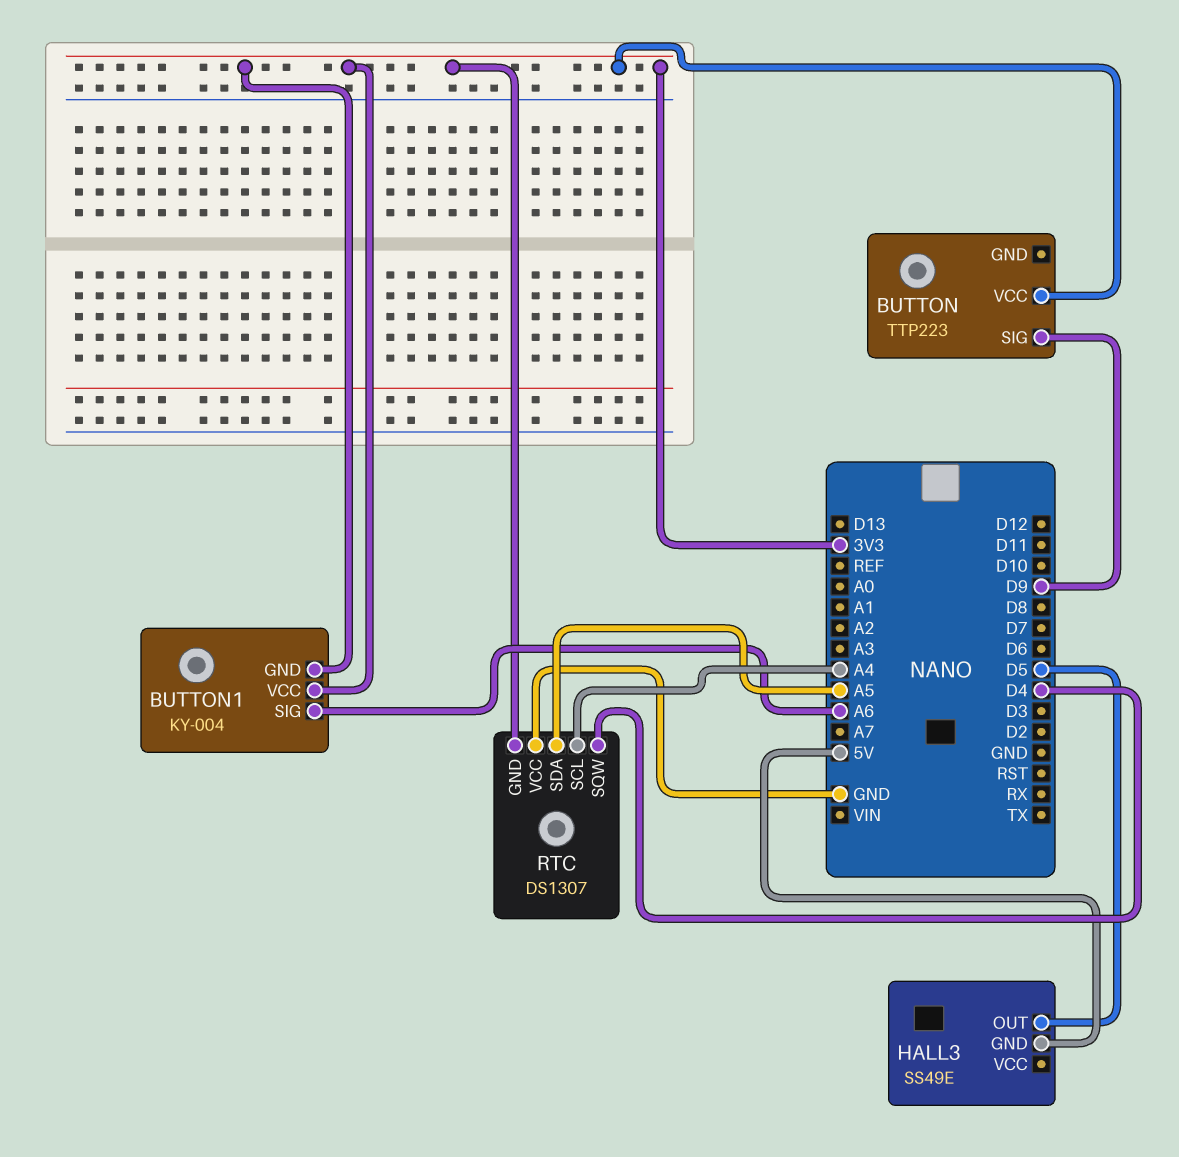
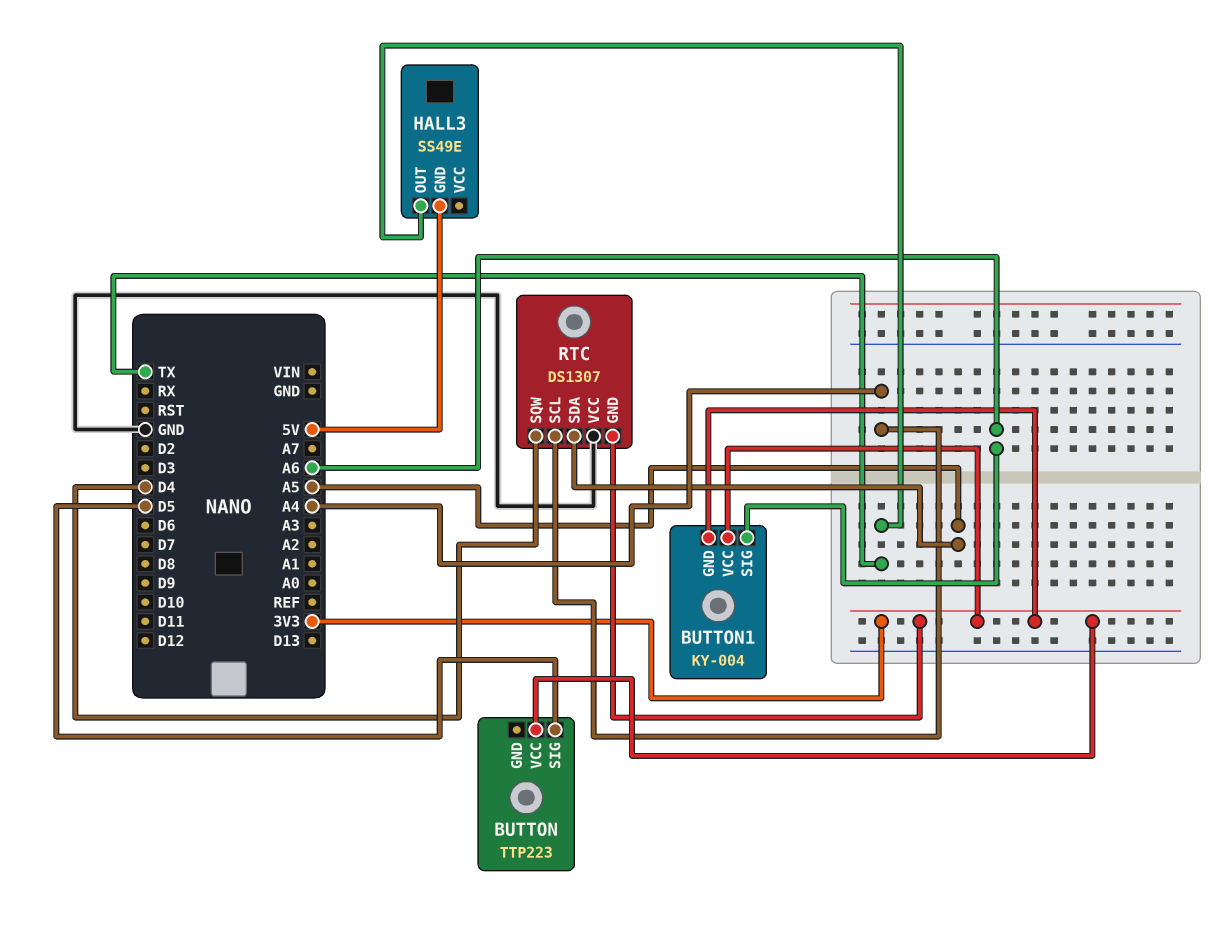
BUTTON pin SIG: D9 -> D5
HALL3 pin OUT: D5 -> TX

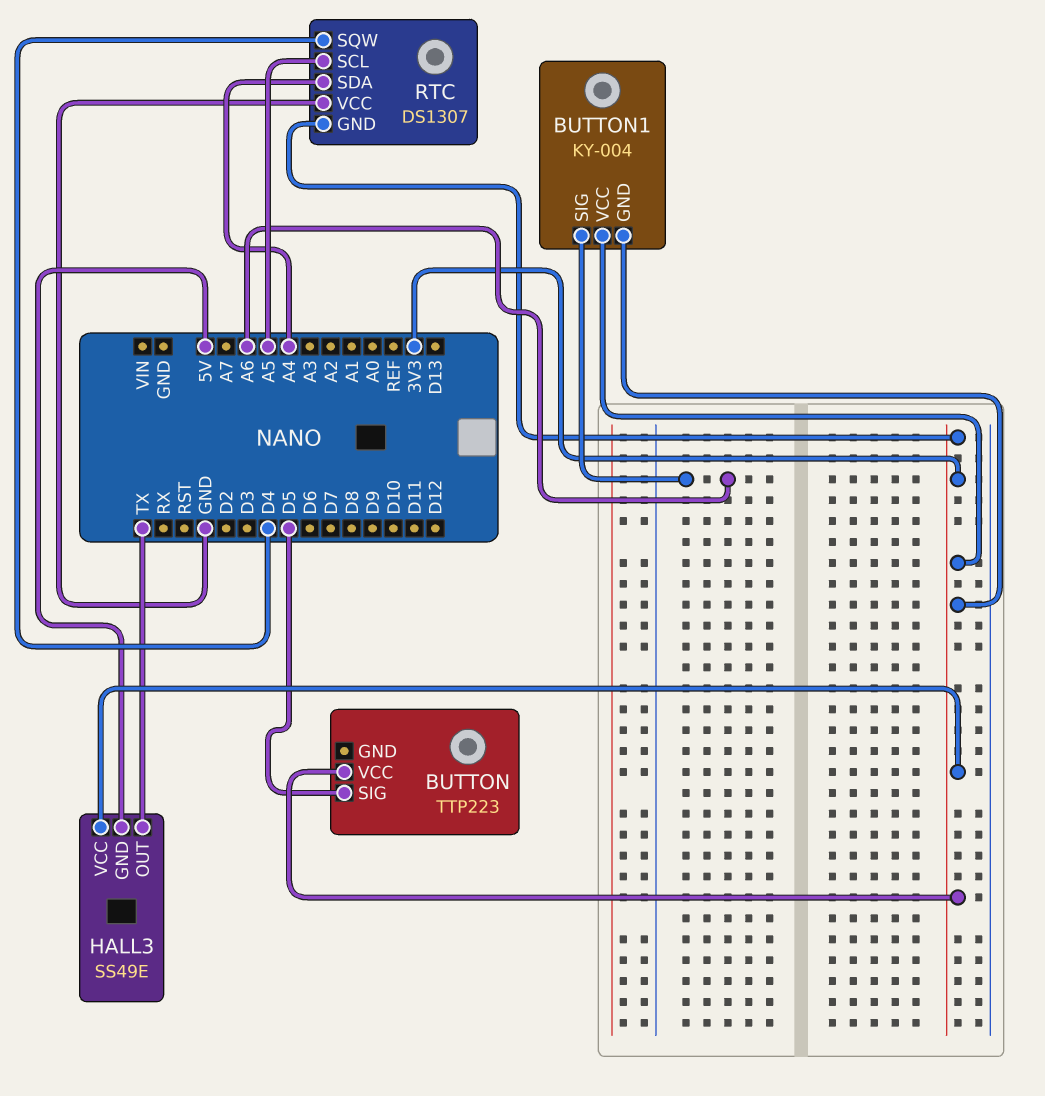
HALL3 pin VCC: none -> 3V3
RTC pin SCL: A4 -> A5
RTC pin SDA: A5 -> A4

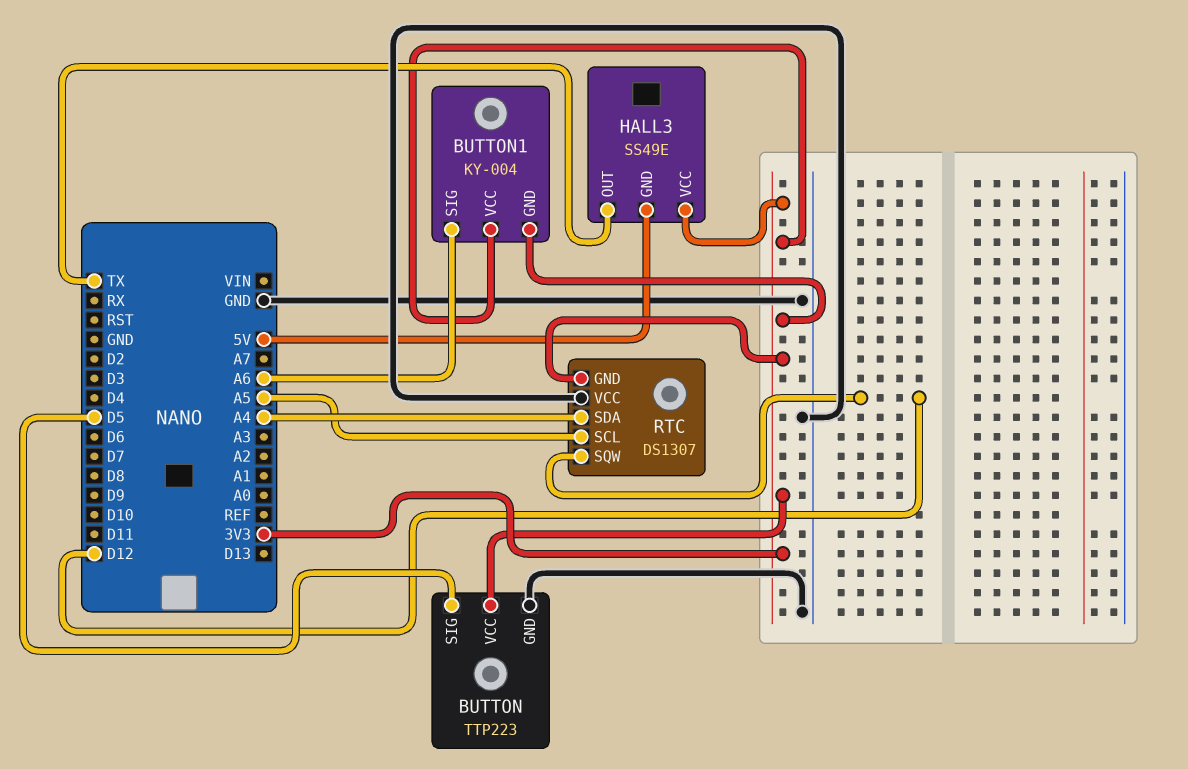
BUTTON pin GND: none -> GND
RTC pin SQW: D4 -> D12

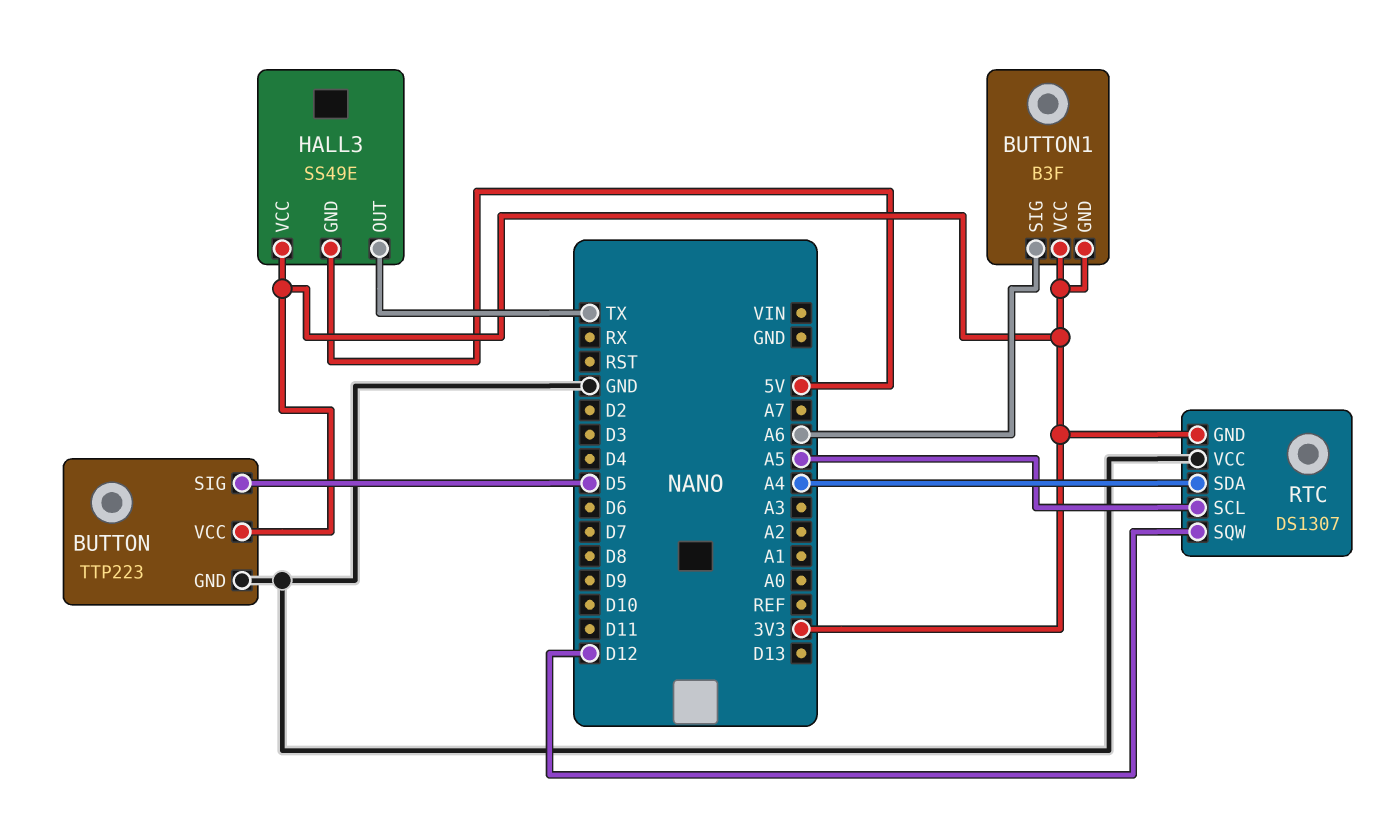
BUTTON1: KY-004 -> B3F

